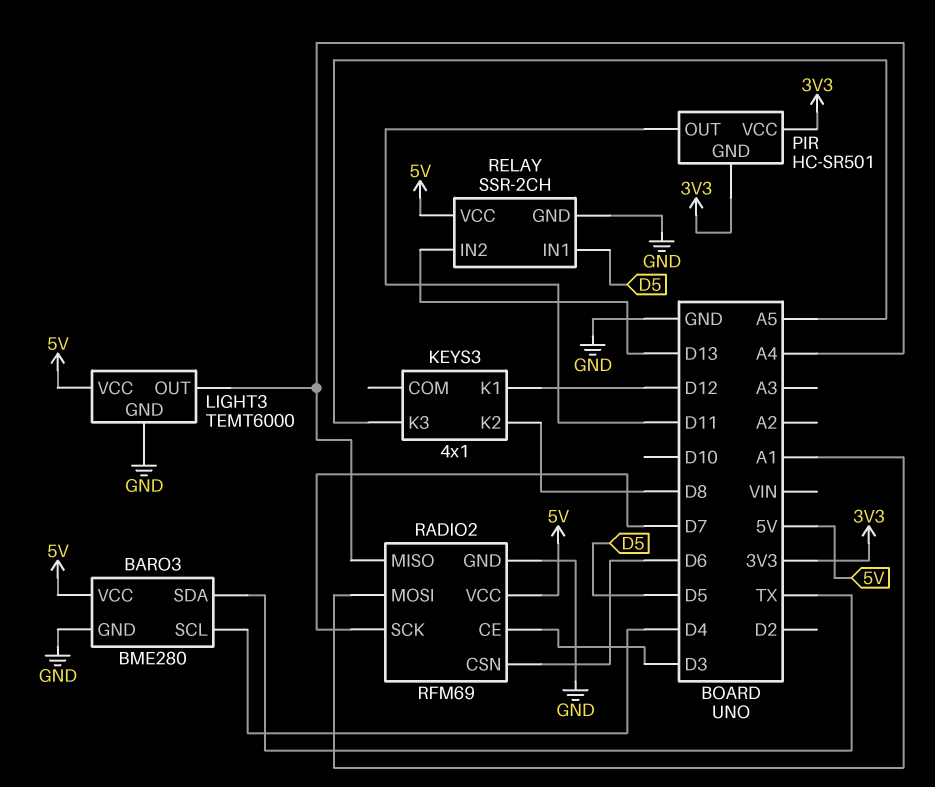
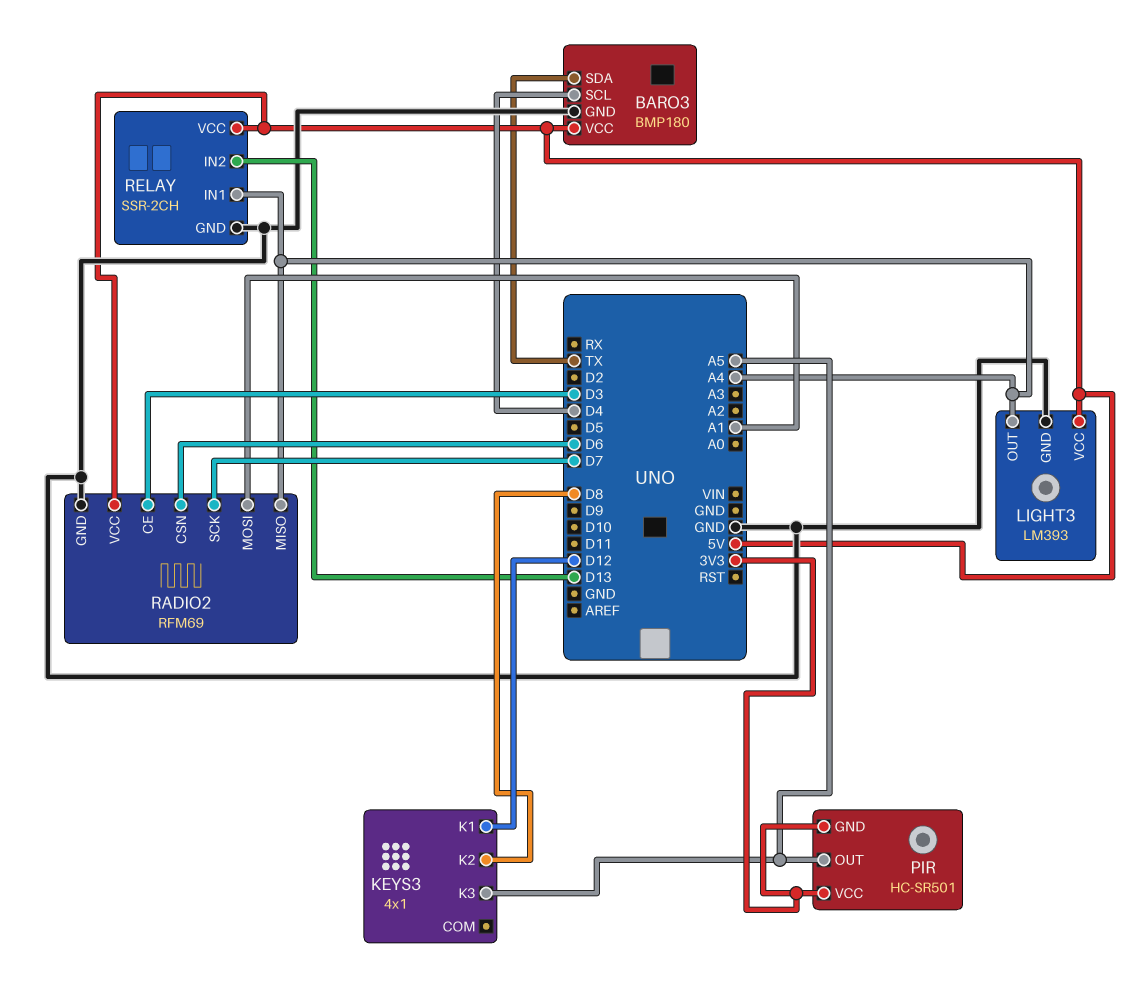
BARO3: BME280 -> BMP180
LIGHT3: TEMT6000 -> LM393
PIR pin OUT: D11 -> A5
RELAY pin IN1: D5 -> A4

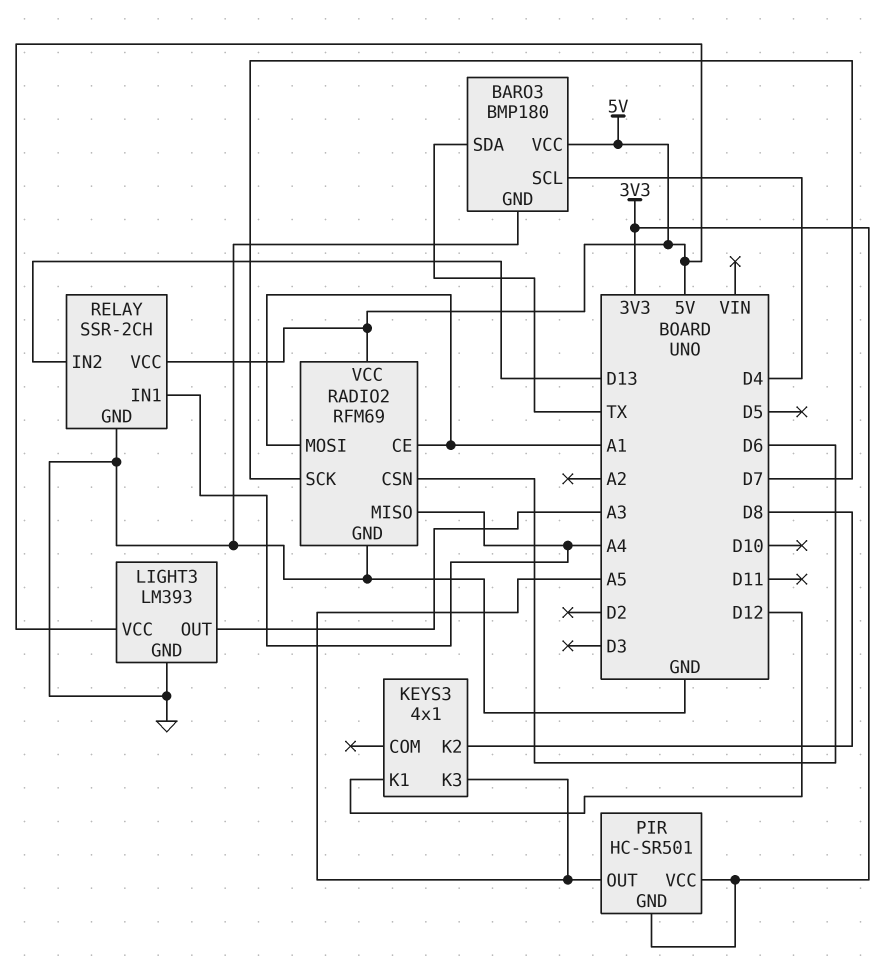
LIGHT3 pin OUT: A4 -> A3
RADIO2 pin CE: D3 -> A1

